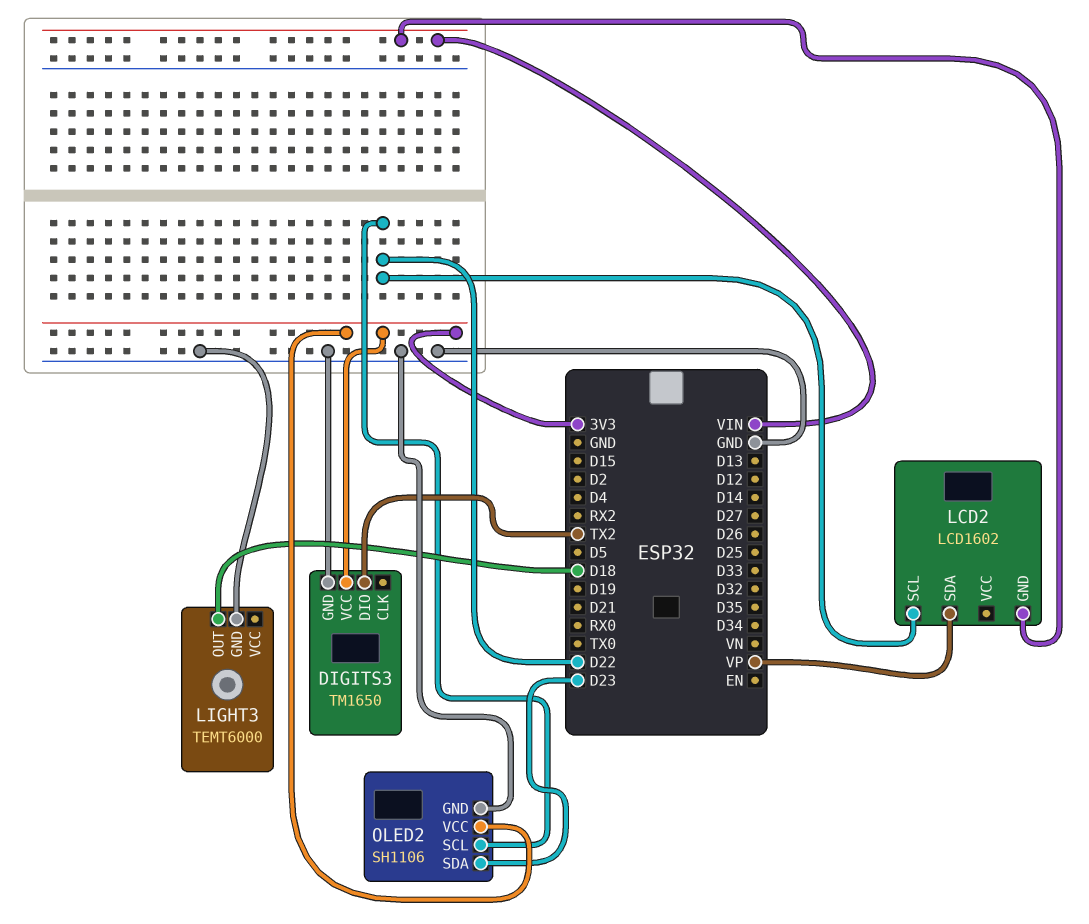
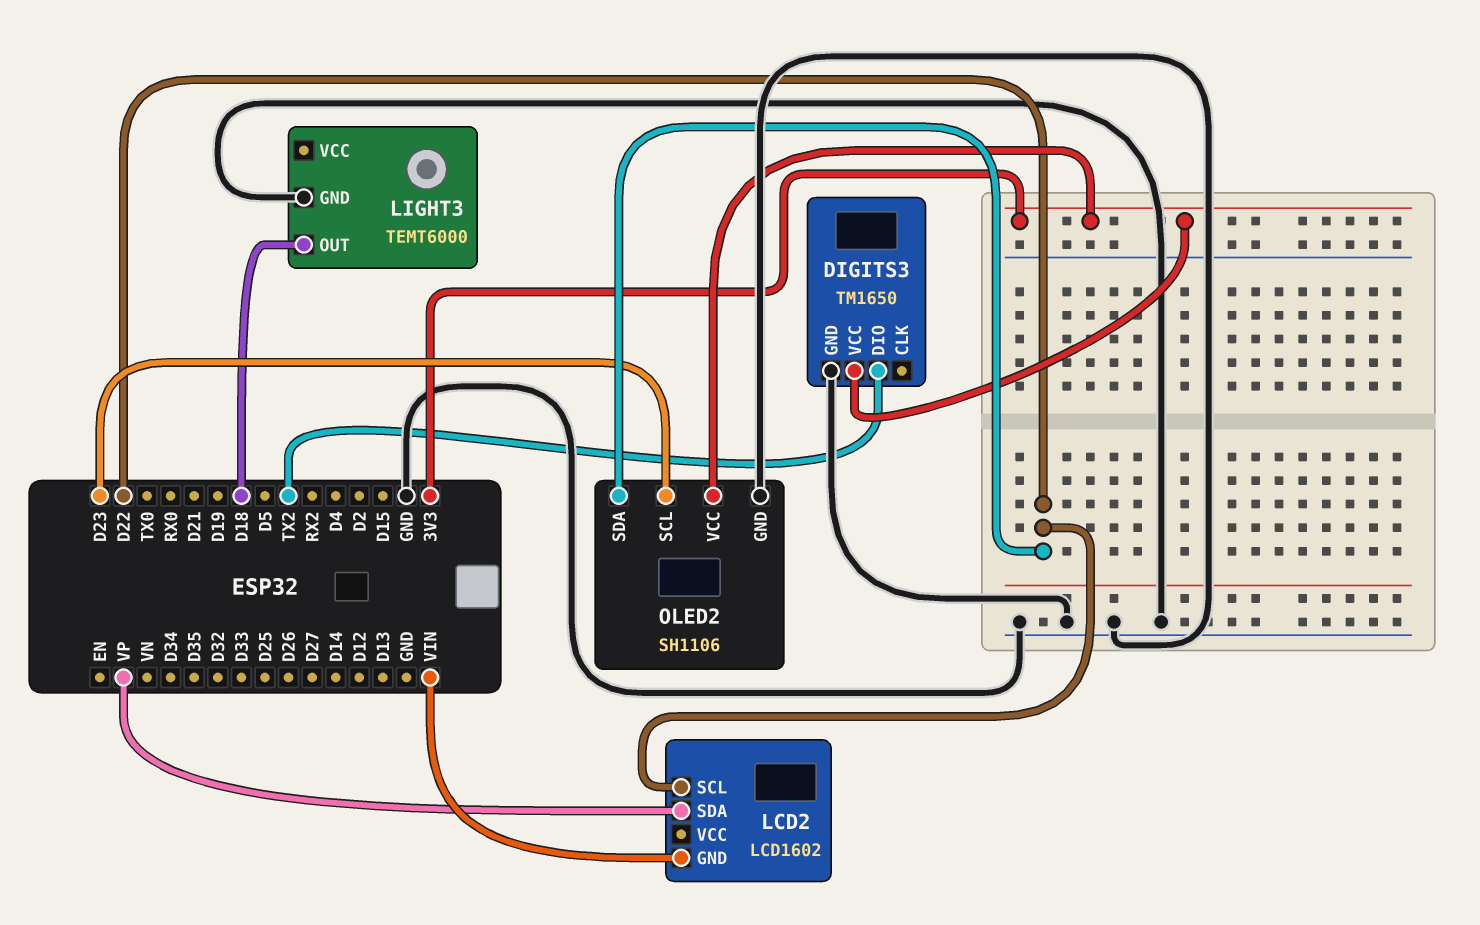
OLED2 pin SCL: D22 -> D23
OLED2 pin SDA: D23 -> D22

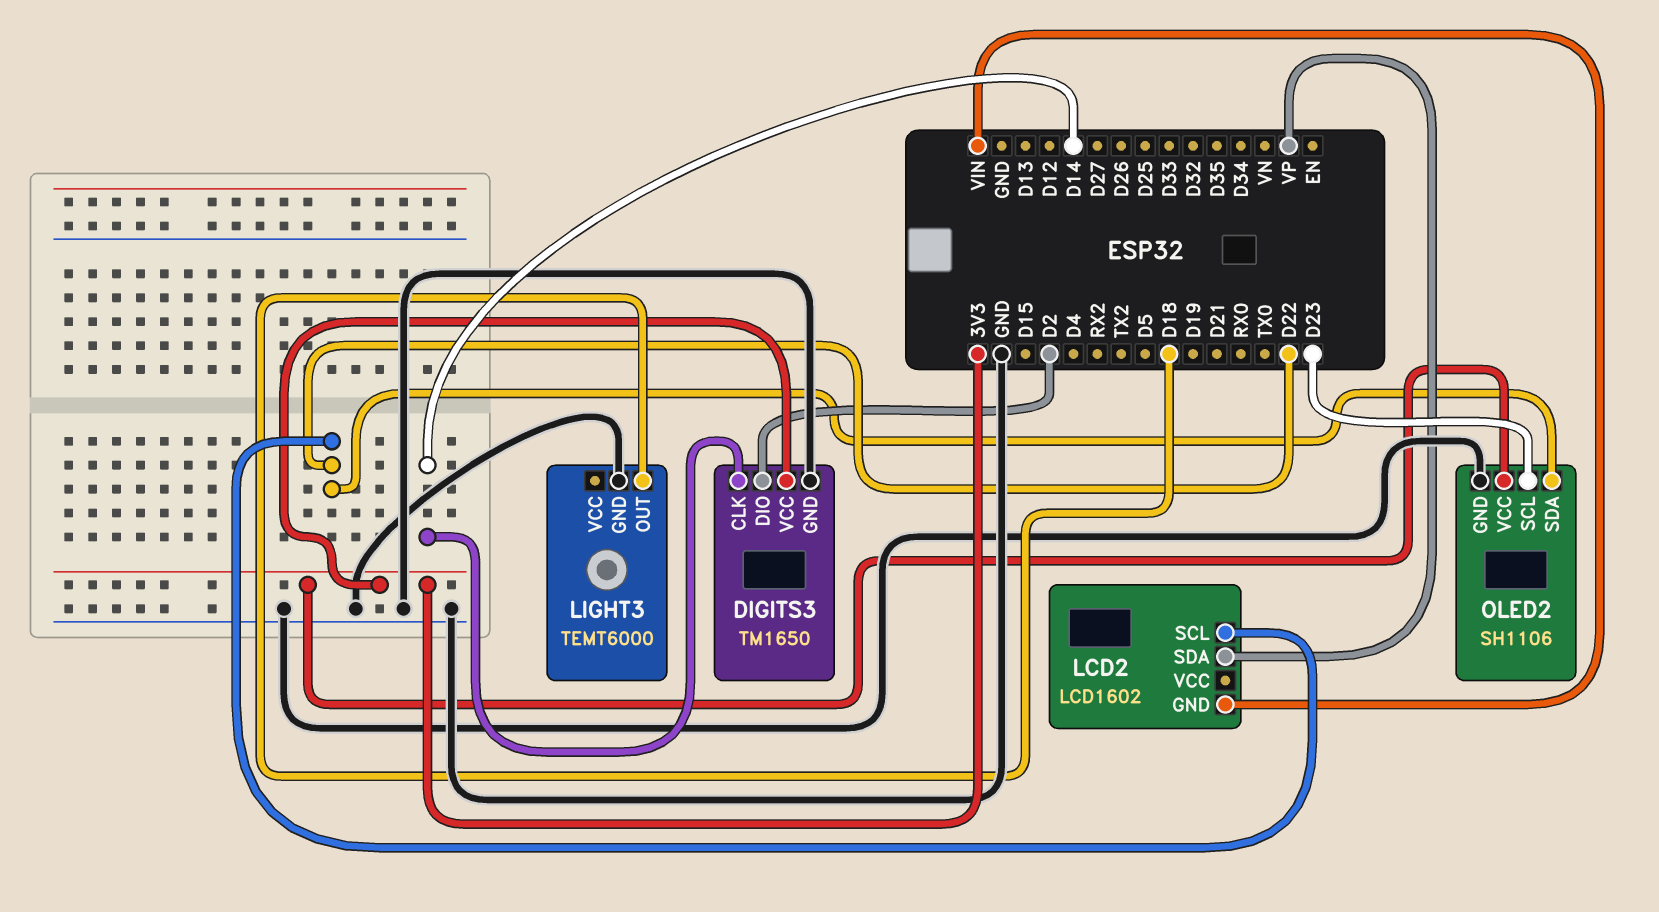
DIGITS3 pin CLK: none -> D14
DIGITS3 pin DIO: TX2 -> D2

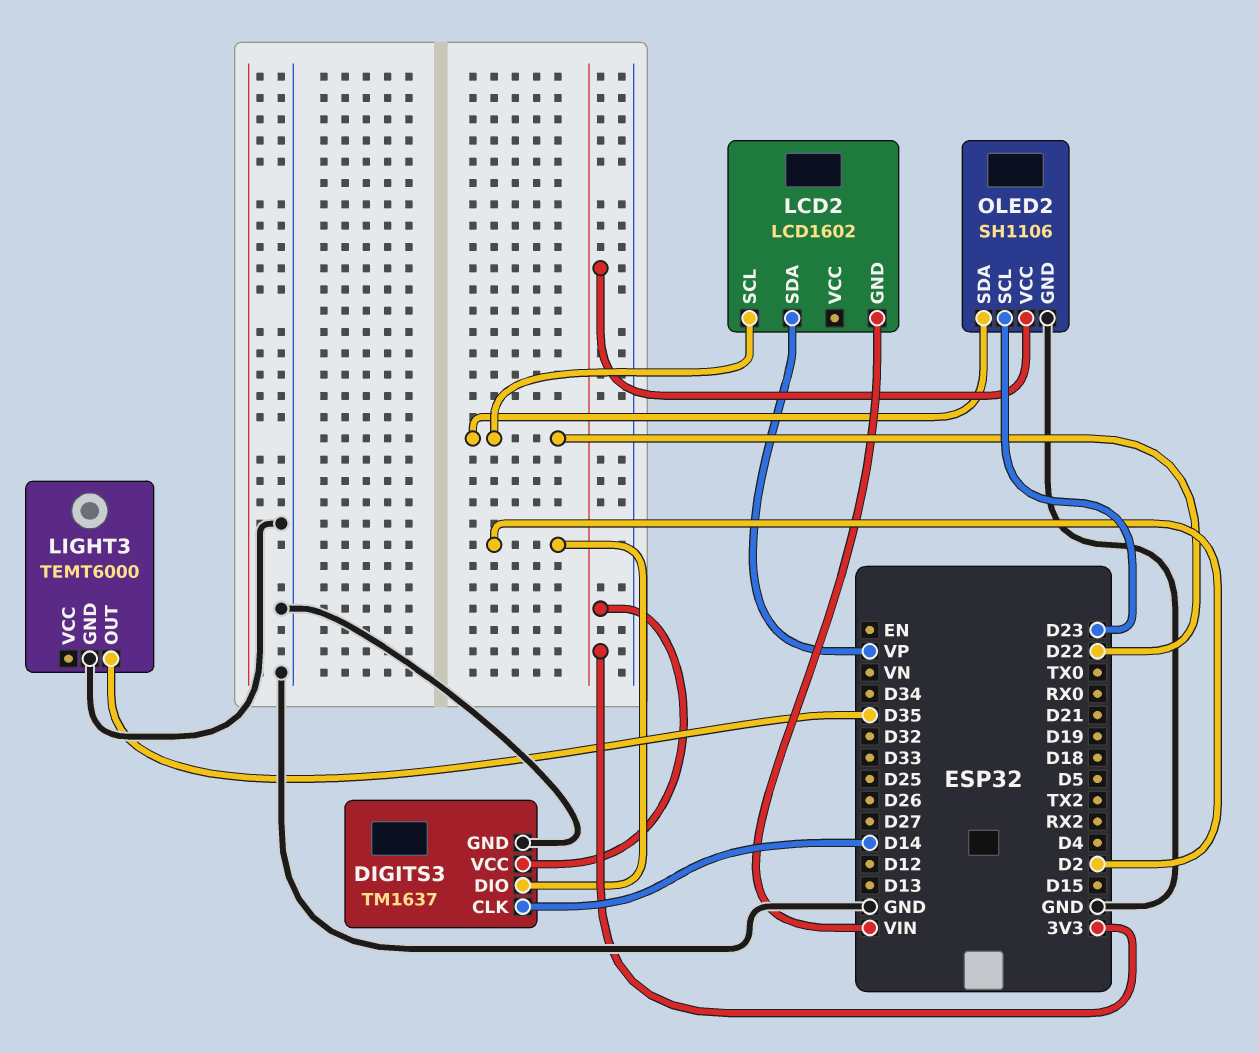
DIGITS3: TM1650 -> TM1637
LIGHT3 pin OUT: D18 -> D35

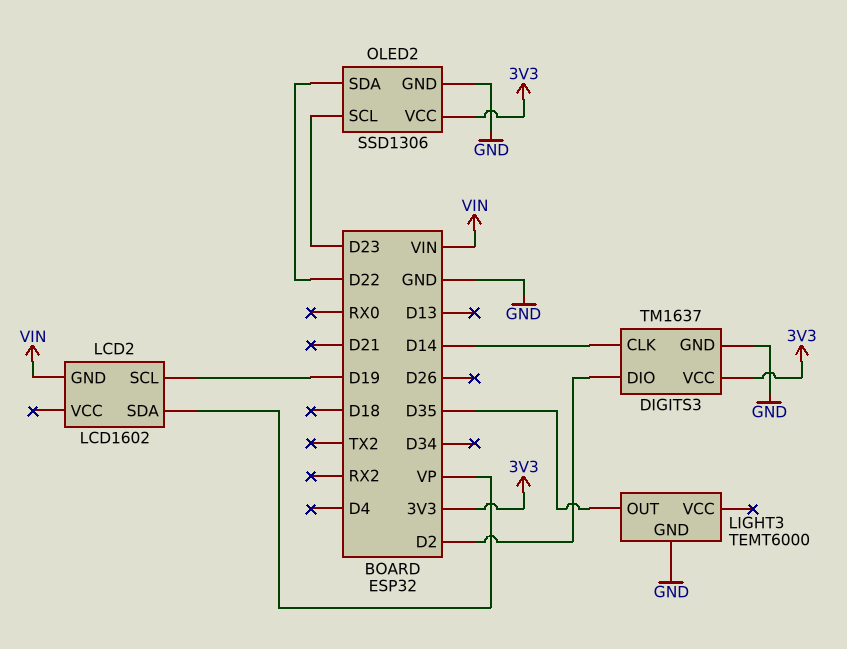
LCD2 pin SCL: D22 -> D19
OLED2: SH1106 -> SSD1306

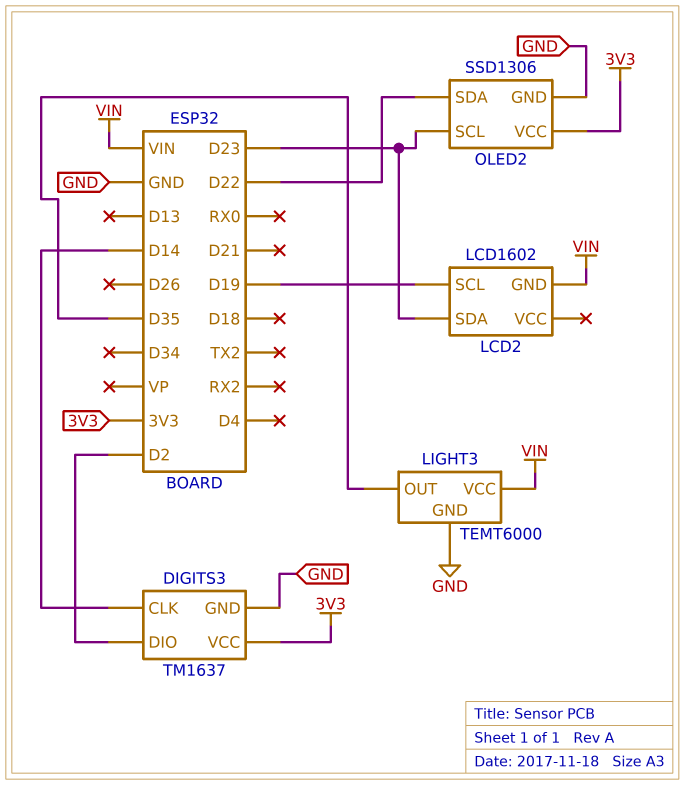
LCD2 pin SDA: VP -> D23
LIGHT3 pin VCC: none -> VIN

